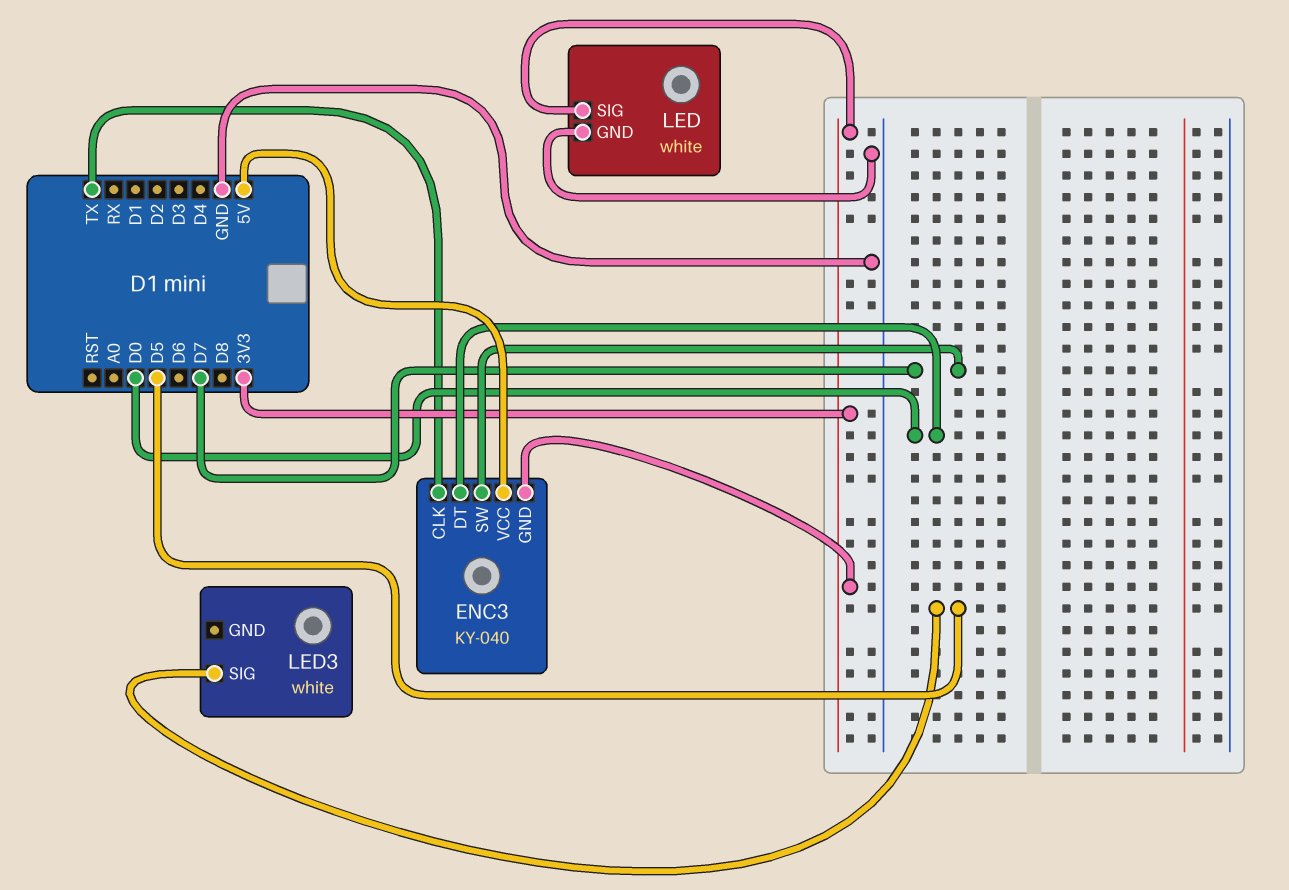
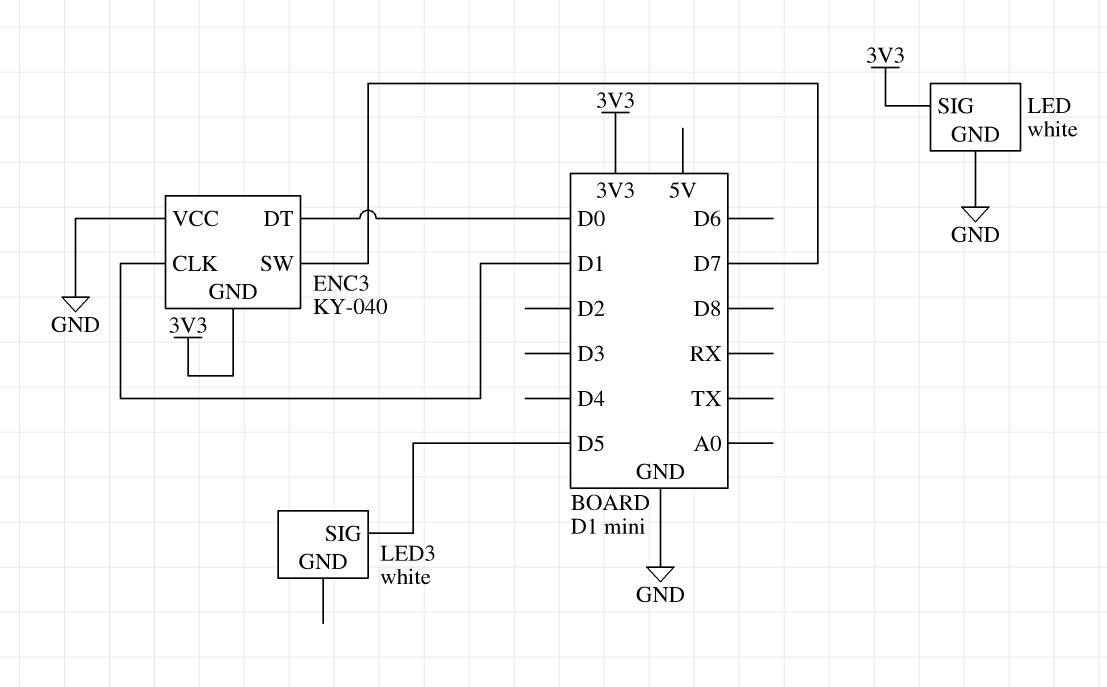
ENC3 pin CLK: TX -> D1
ENC3 pin VCC: 5V -> GND

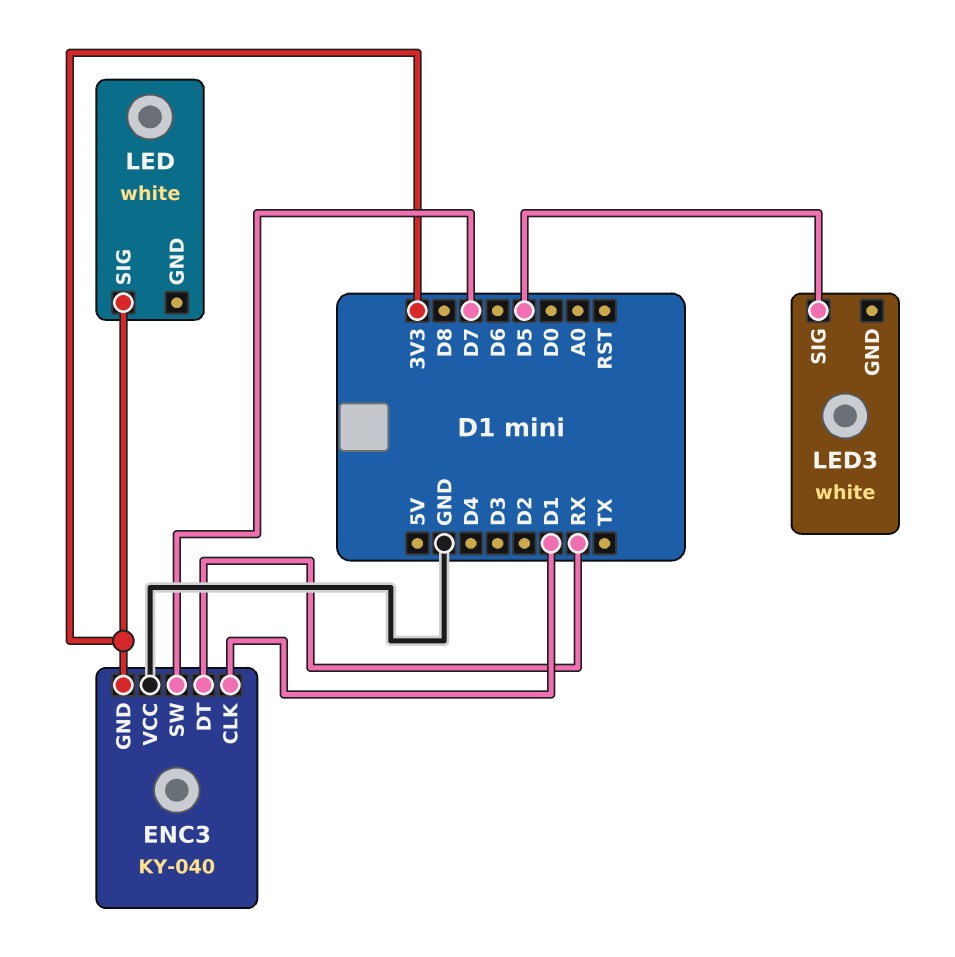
ENC3 pin DT: D0 -> RX
LED pin GND: GND -> none

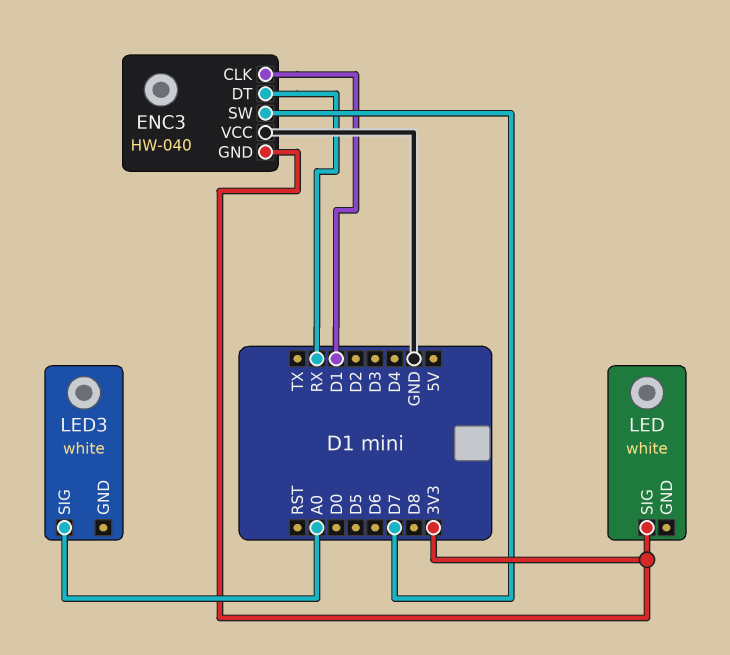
ENC3: KY-040 -> HW-040
LED3 pin SIG: D5 -> A0

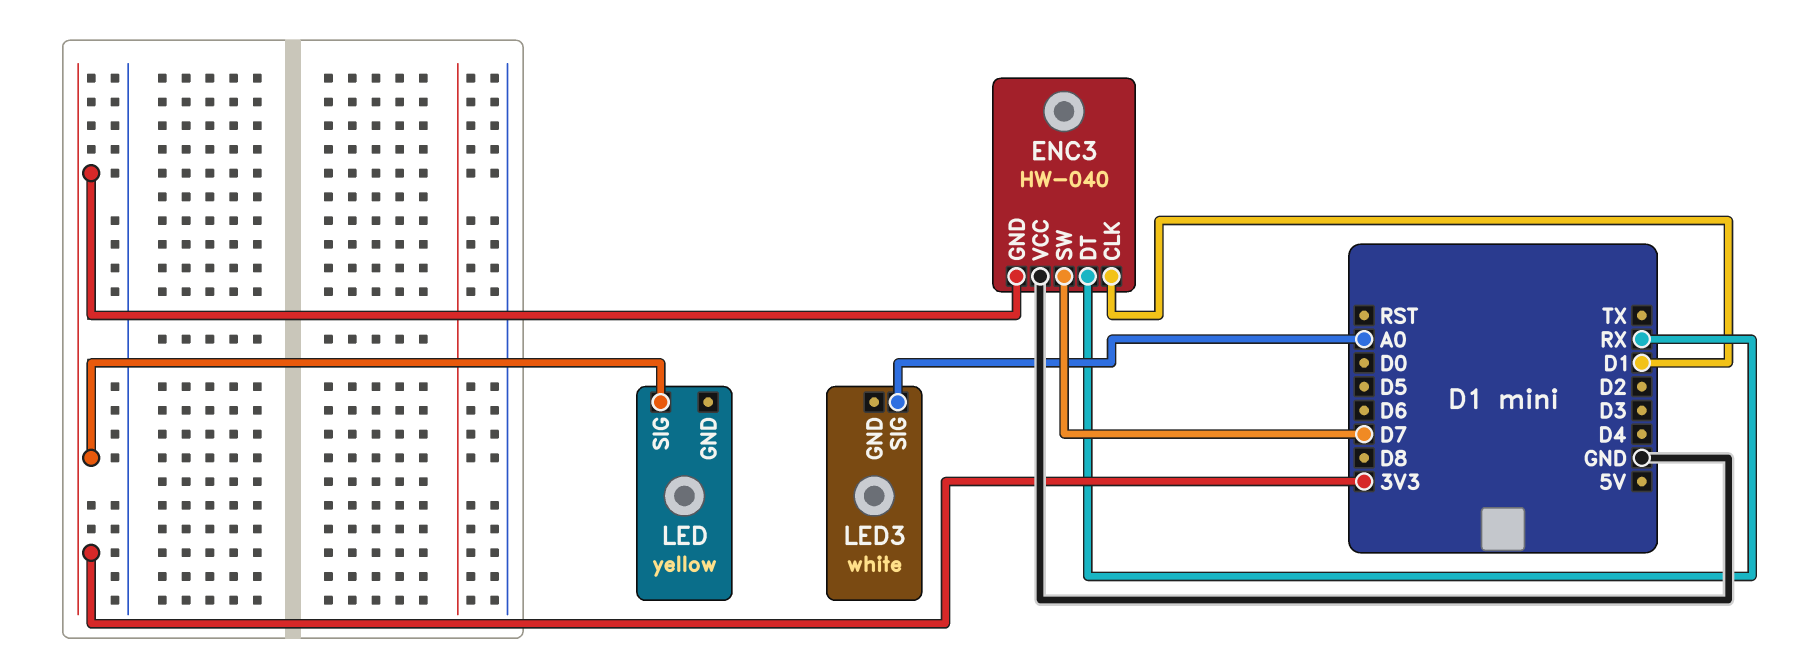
LED: white -> yellow

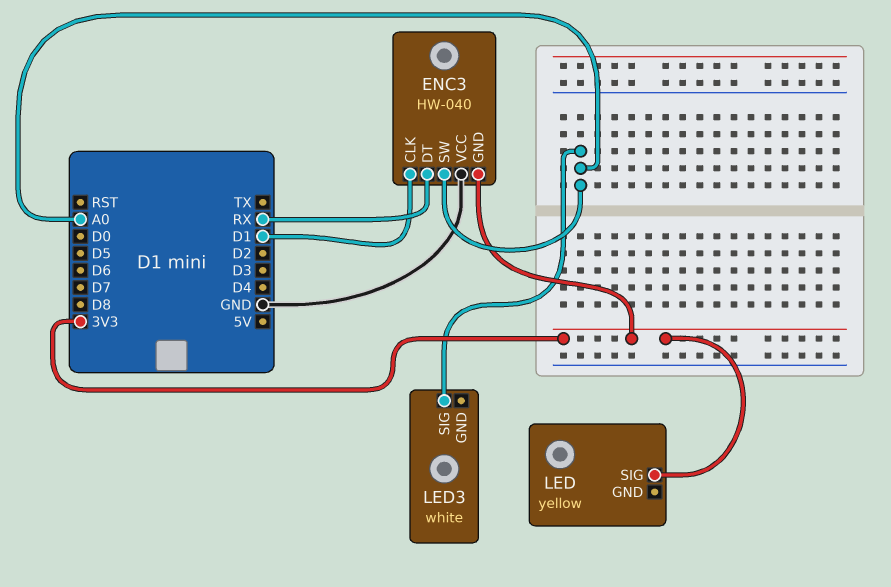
ENC3 pin SW: D7 -> A0

